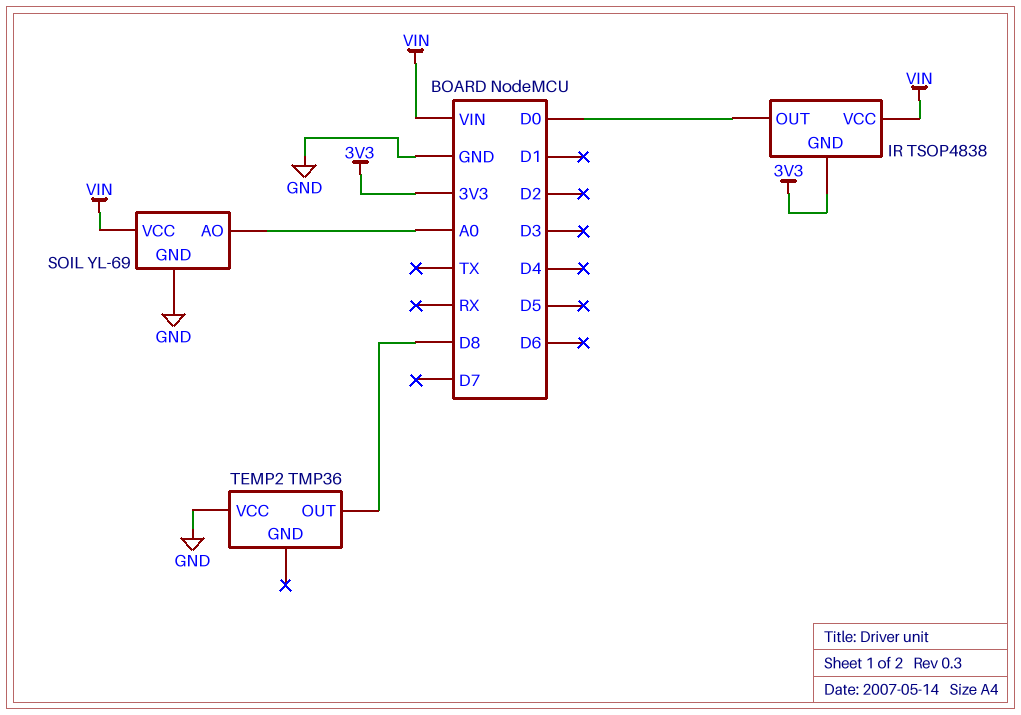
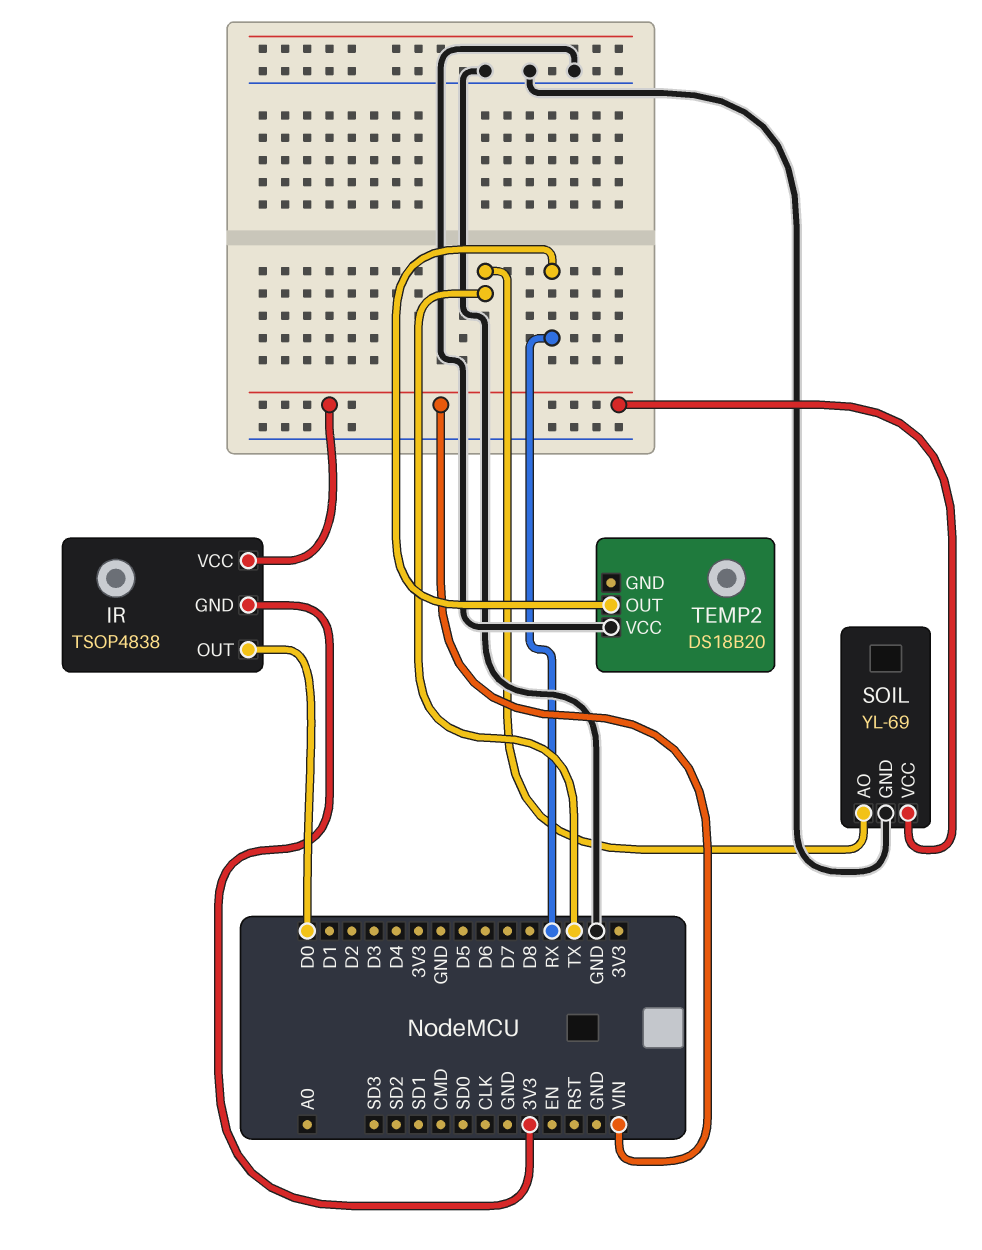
SOIL pin AO: A0 -> TX
TEMP2: TMP36 -> DS18B20
TEMP2 pin OUT: D8 -> RX

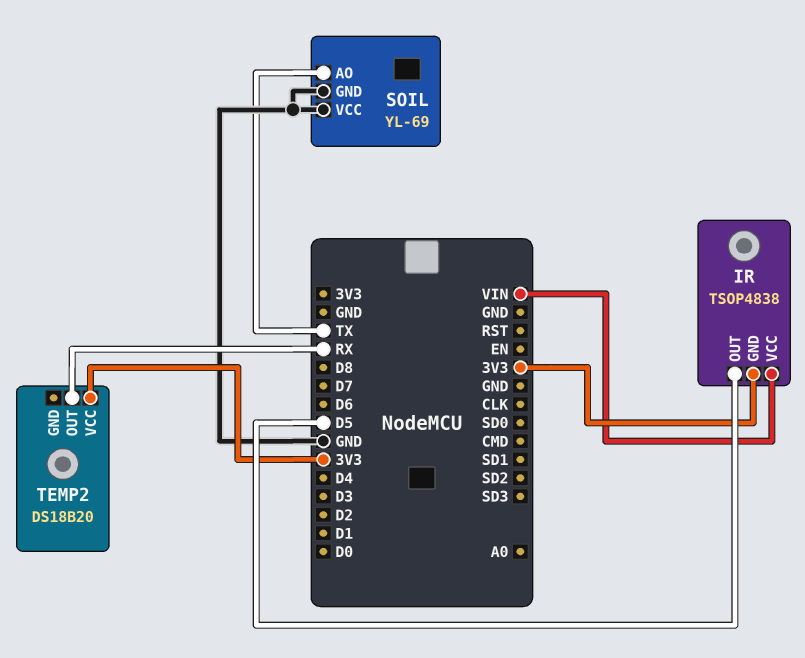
IR pin OUT: D0 -> D5
SOIL pin VCC: VIN -> GND
TEMP2 pin VCC: GND -> 3V3

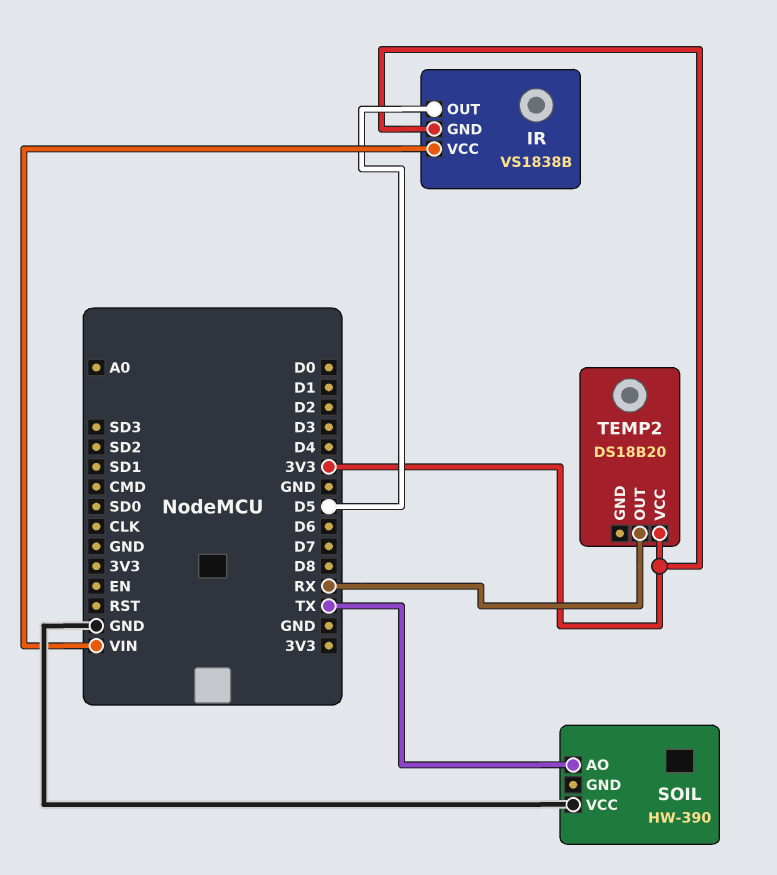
IR: TSOP4838 -> VS1838B
SOIL: YL-69 -> HW-390
SOIL pin GND: GND -> none

